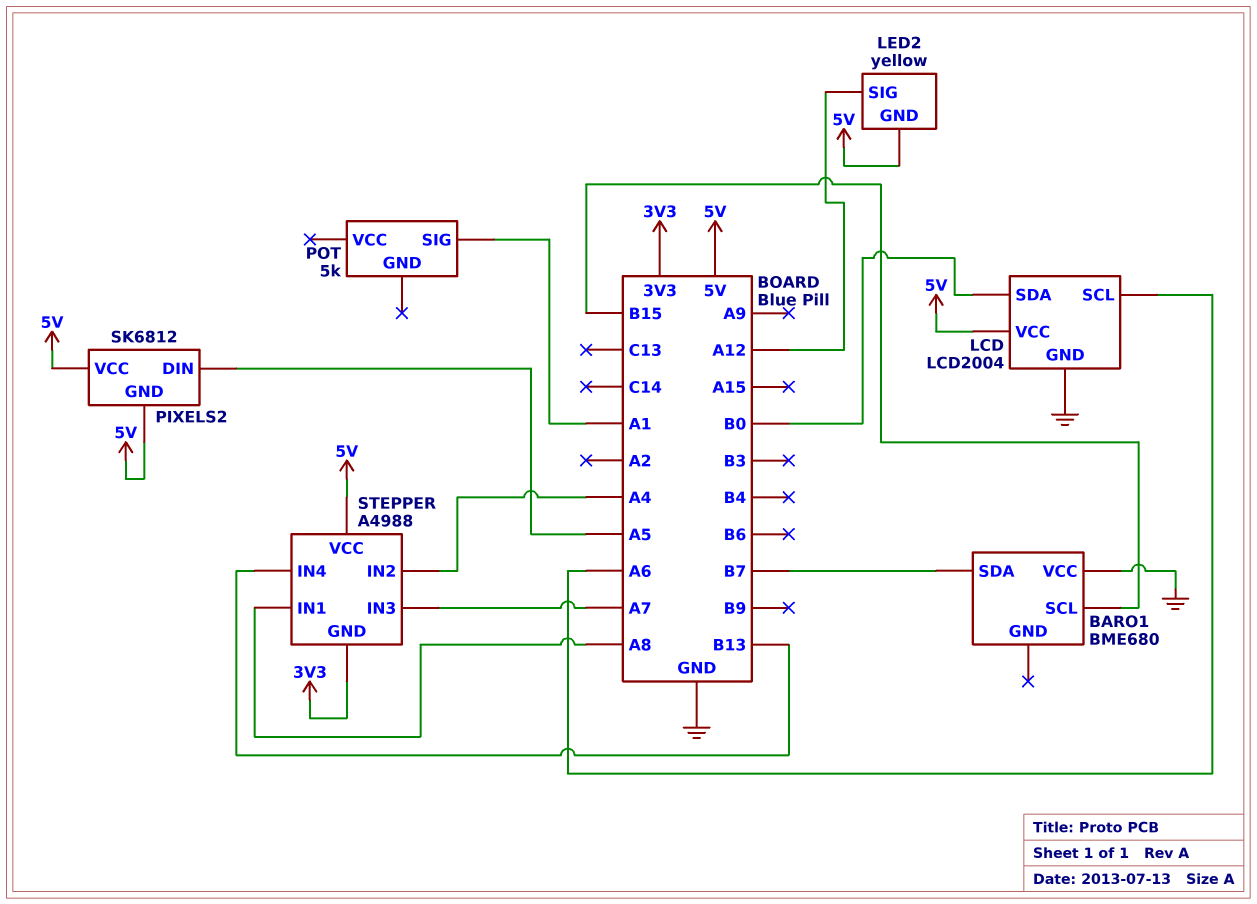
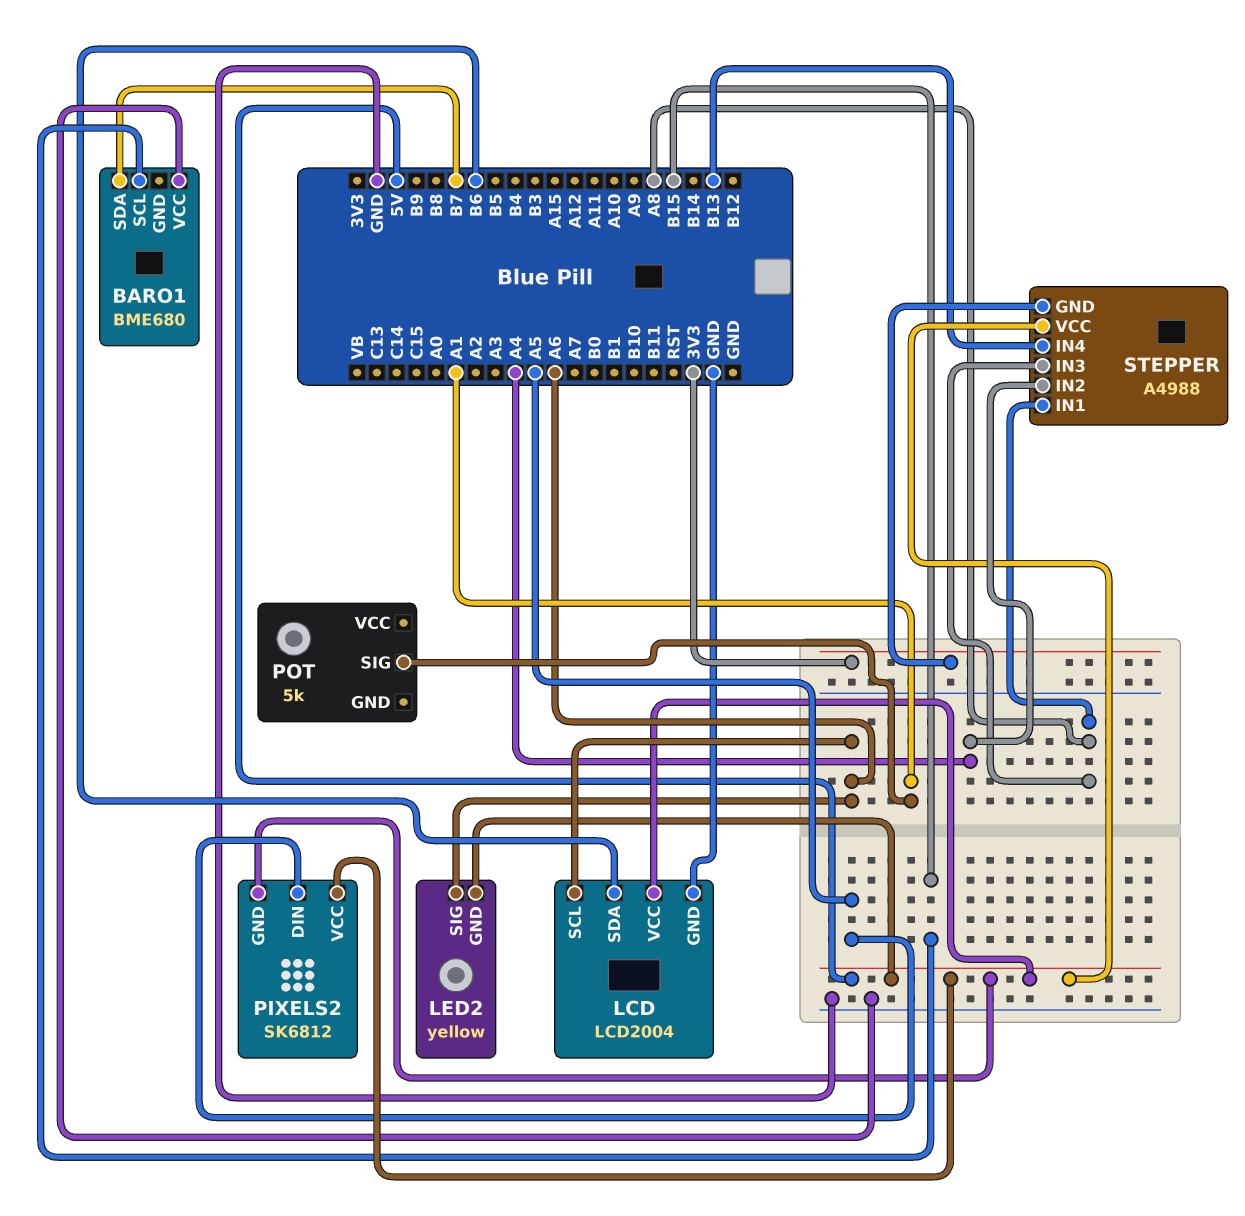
LCD pin SDA: B0 -> B6
LED2 pin SIG: A12 -> A6
STEPPER pin IN3: A7 -> A8

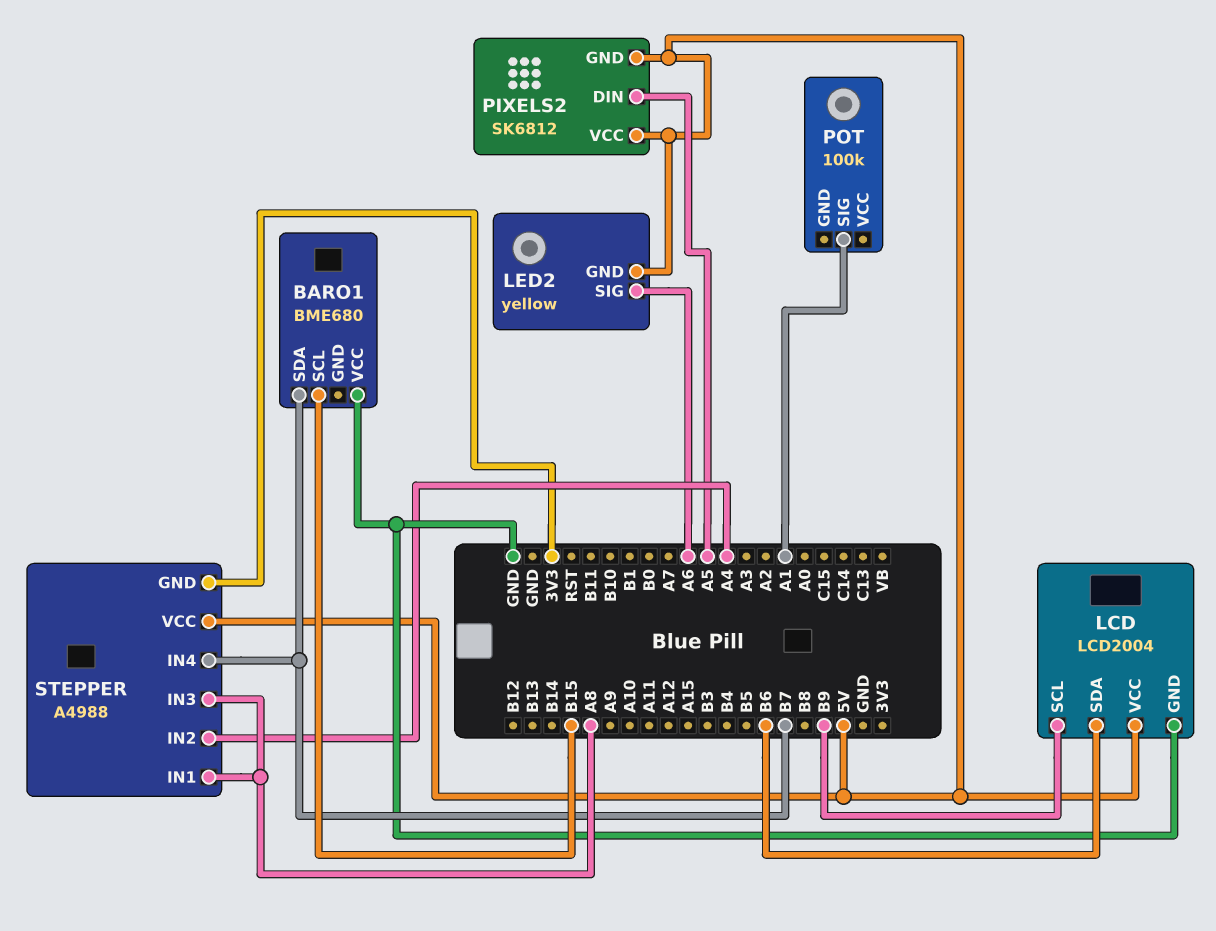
LCD pin SCL: A6 -> B9
POT: 5k -> 100k
STEPPER pin IN4: B13 -> B7

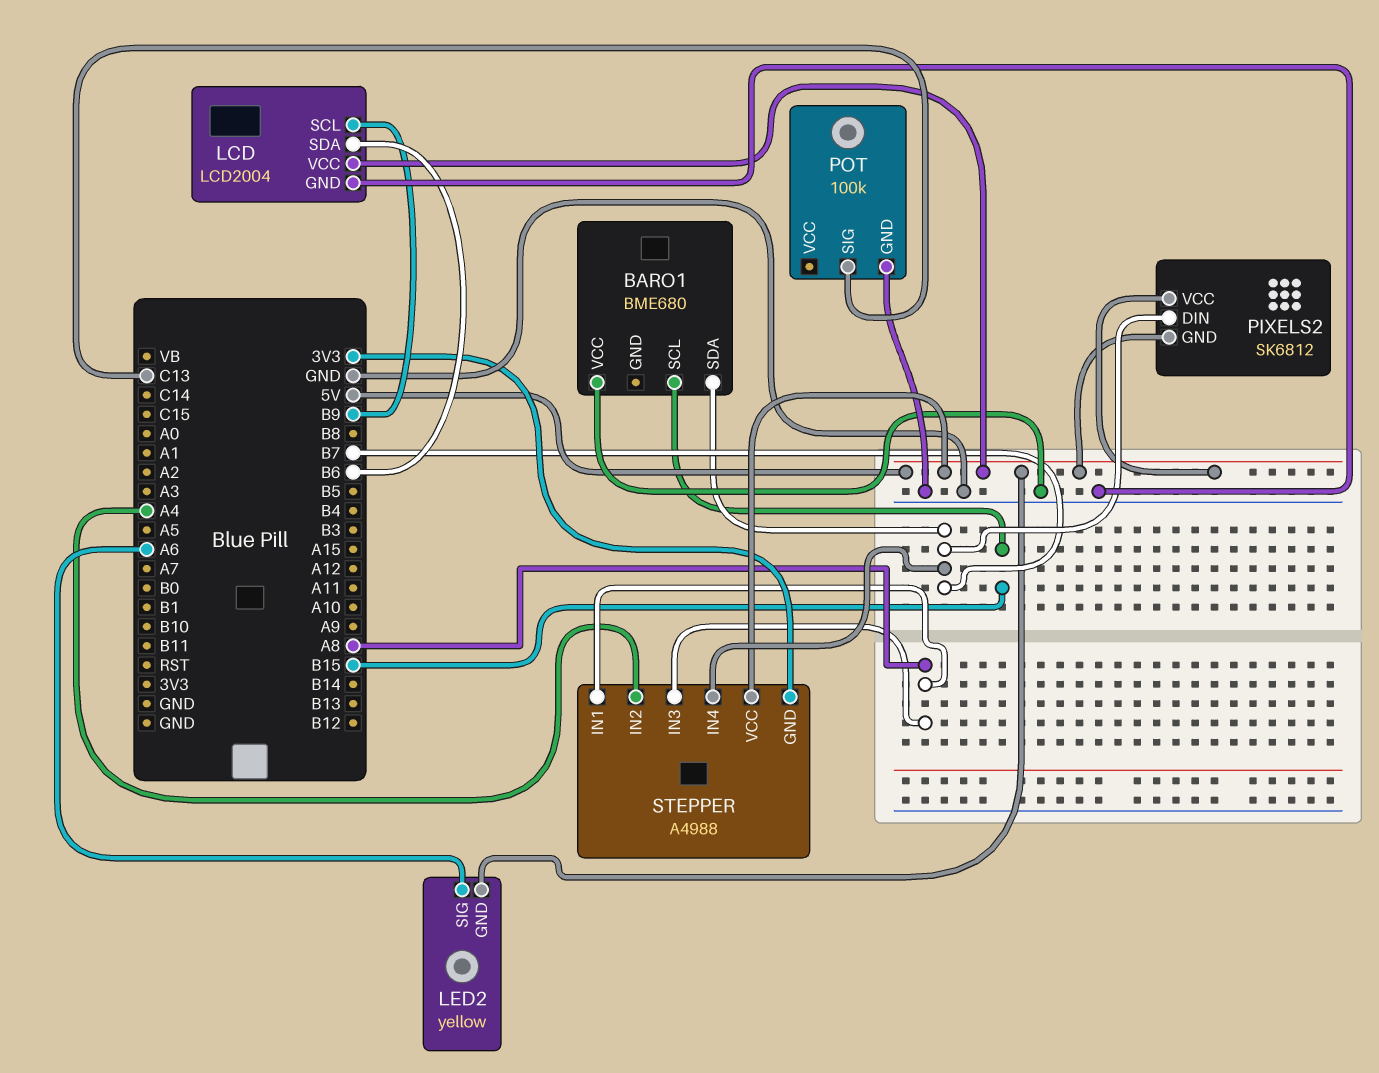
PIXELS2 pin DIN: A5 -> B7
POT pin GND: none -> GND
POT pin SIG: A1 -> C13

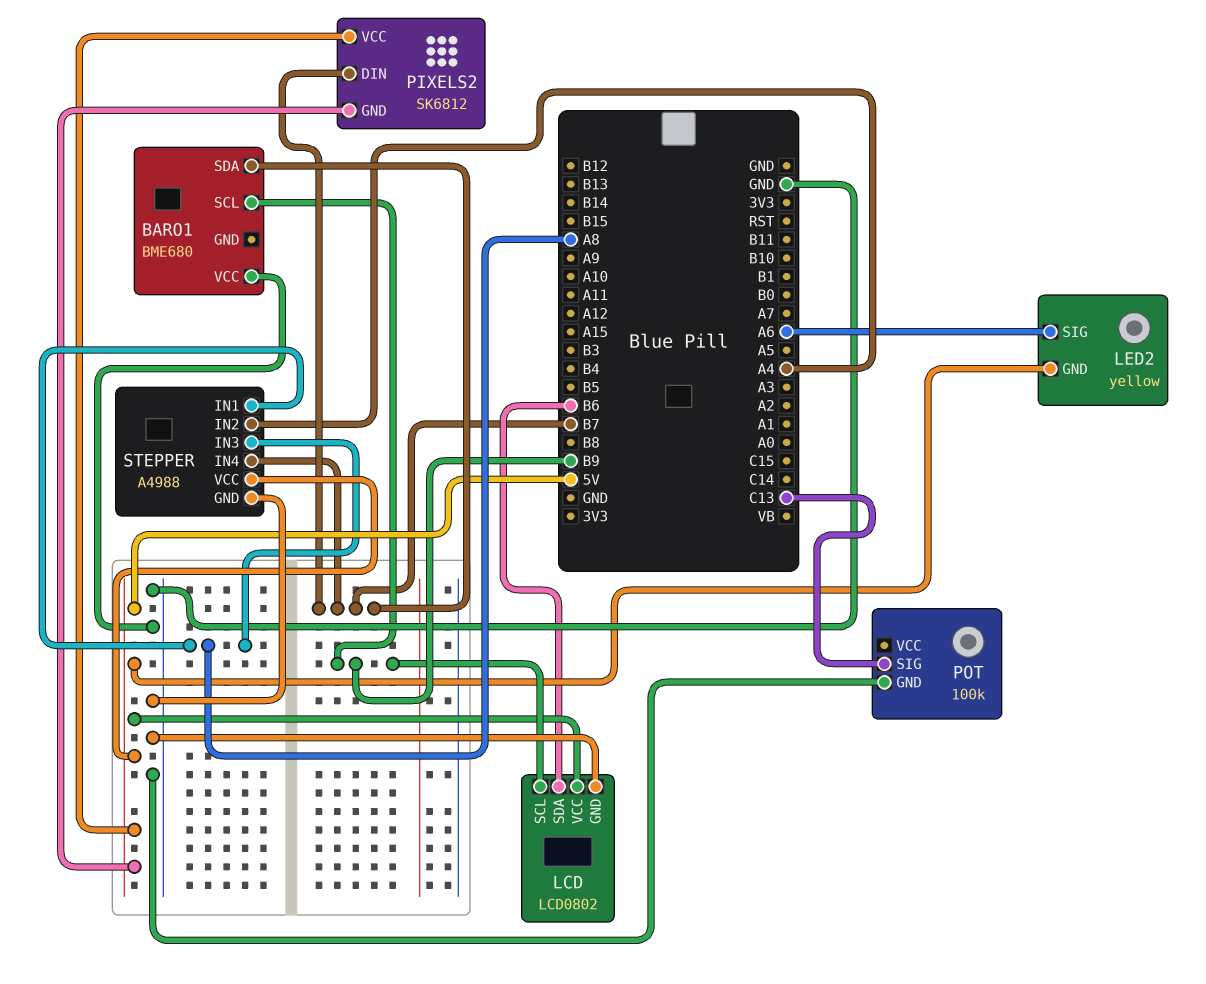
BARO1 pin SCL: B15 -> B9
LCD: LCD2004 -> LCD0802
STEPPER pin GND: 3V3 -> GND

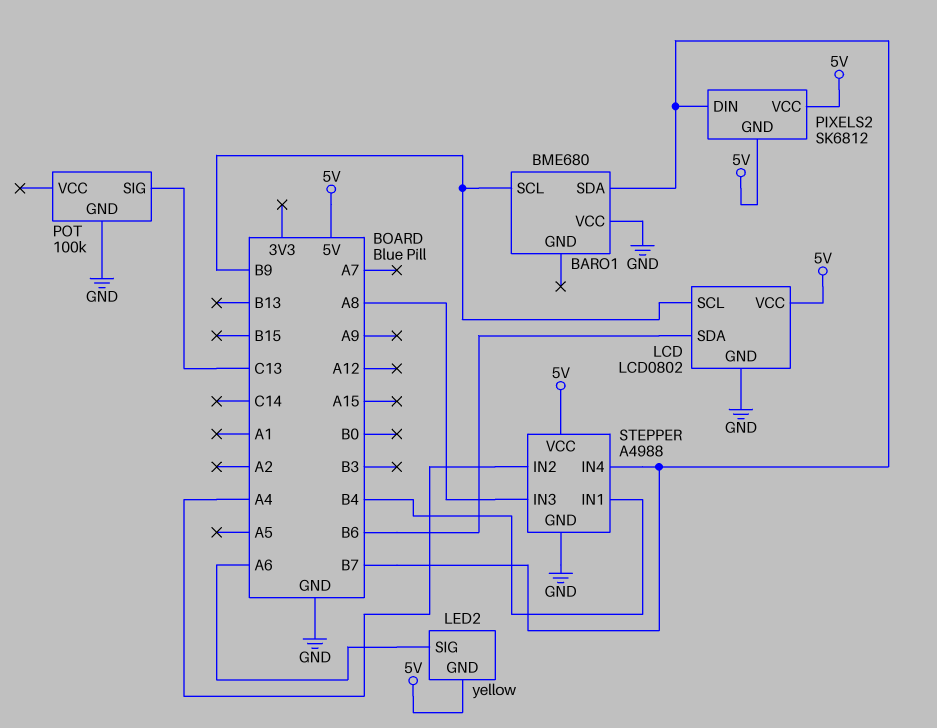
STEPPER pin IN1: A8 -> B4

